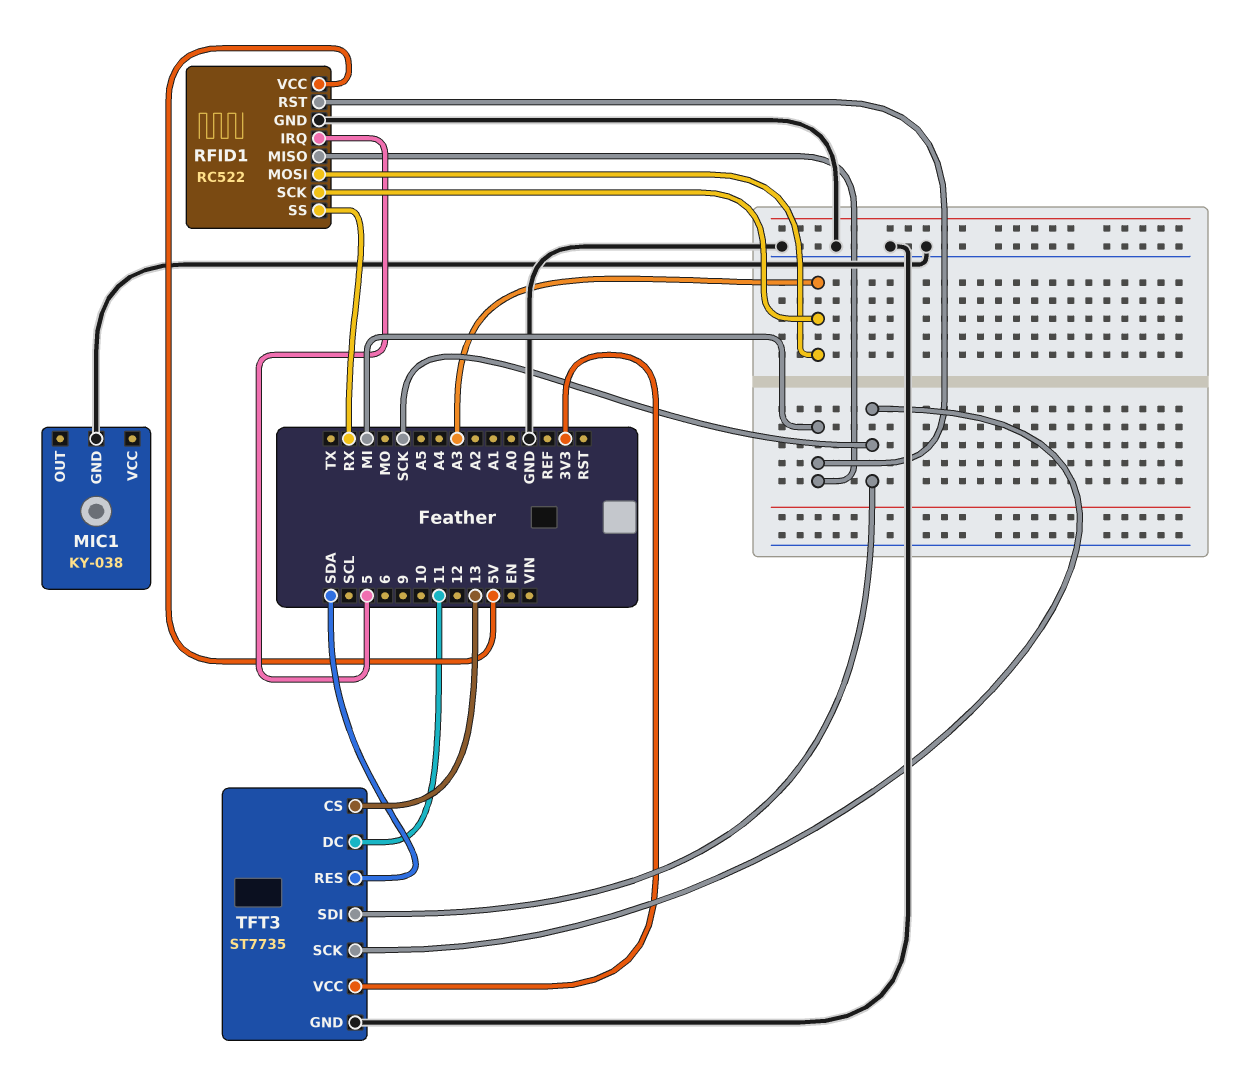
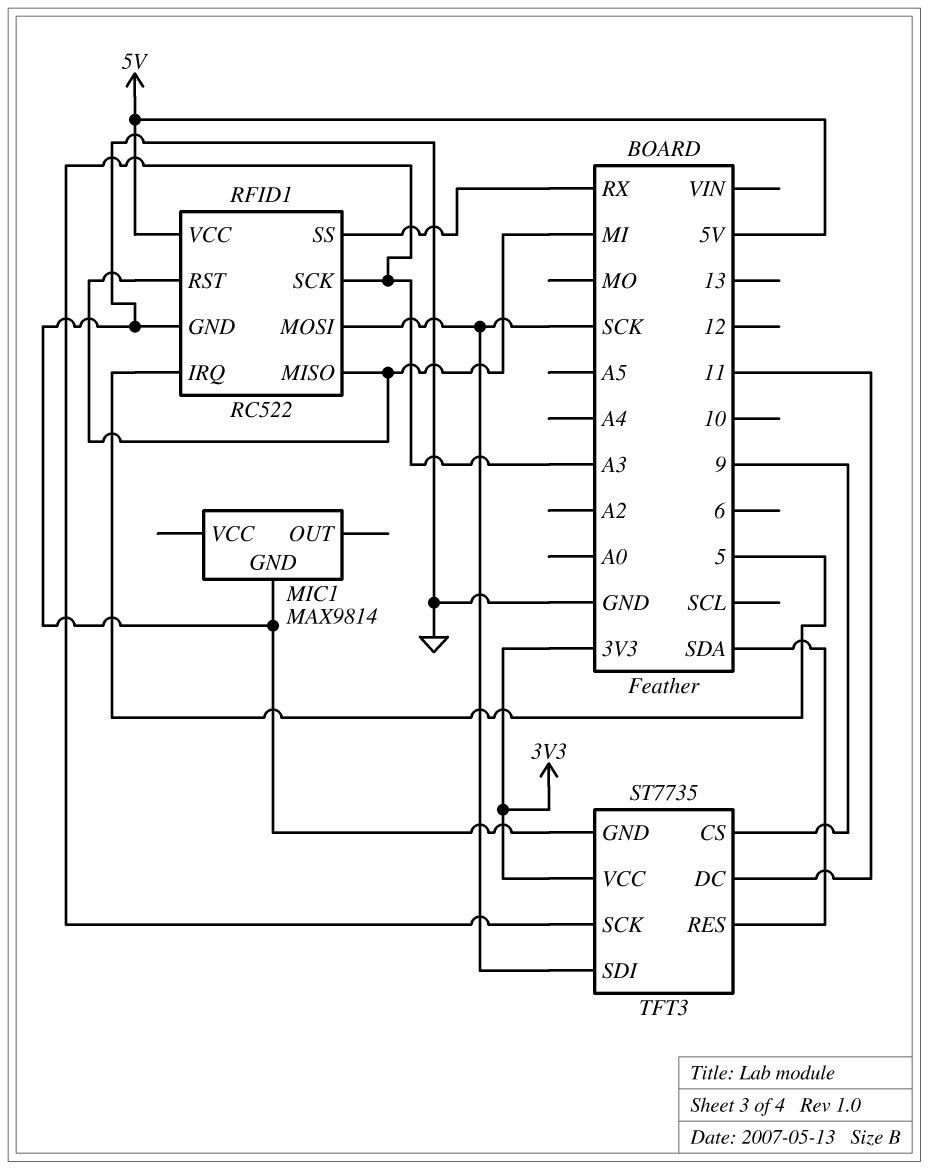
MIC1: KY-038 -> MAX9814
RFID1 pin MOSI: A3 -> SCK
TFT3 pin CS: 13 -> 9
TFT3 pin SCK: SCK -> A3

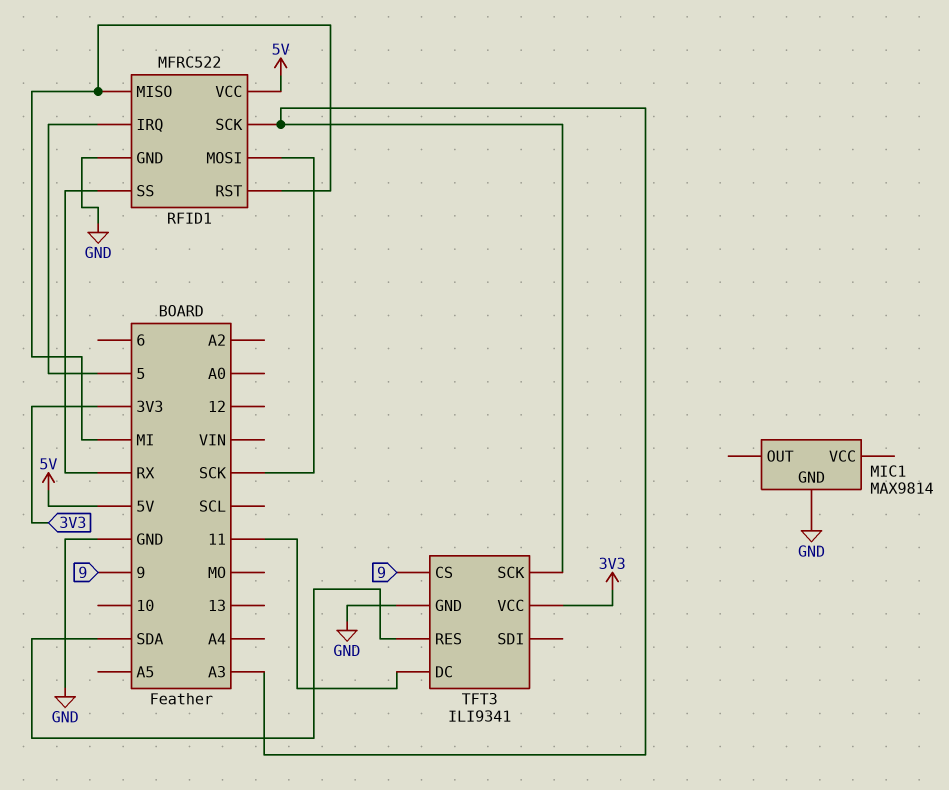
RFID1: RC522 -> MFRC522
TFT3: ST7735 -> ILI9341
TFT3 pin SDI: SCK -> none

